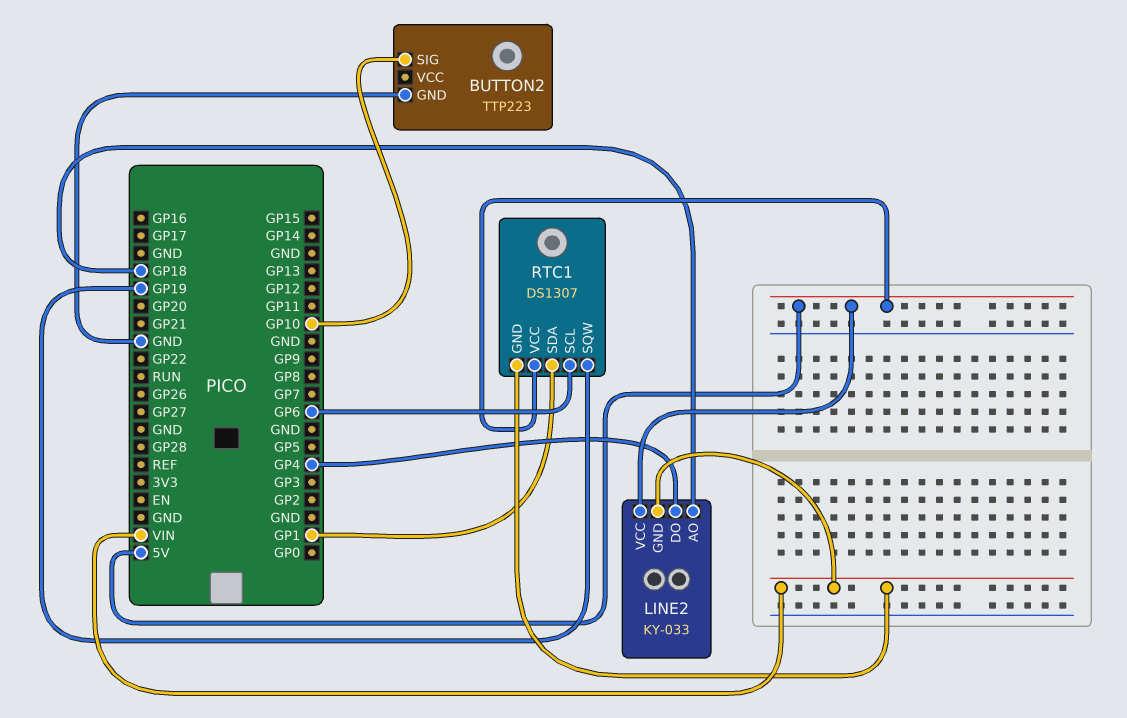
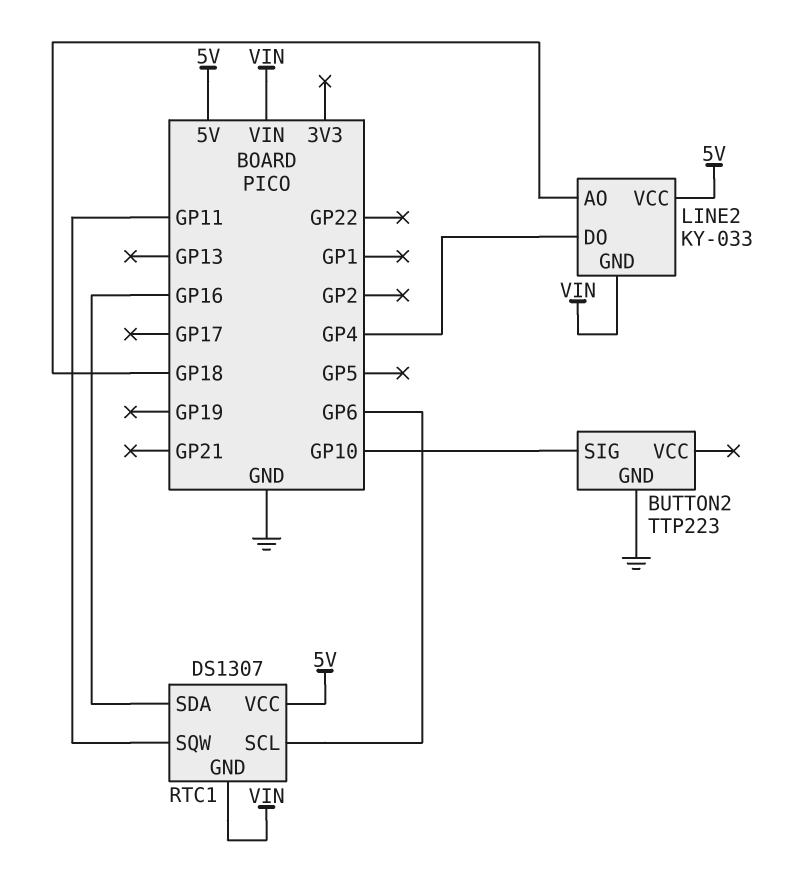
RTC1 pin SDA: GP1 -> GP16
RTC1 pin SQW: GP19 -> GP11

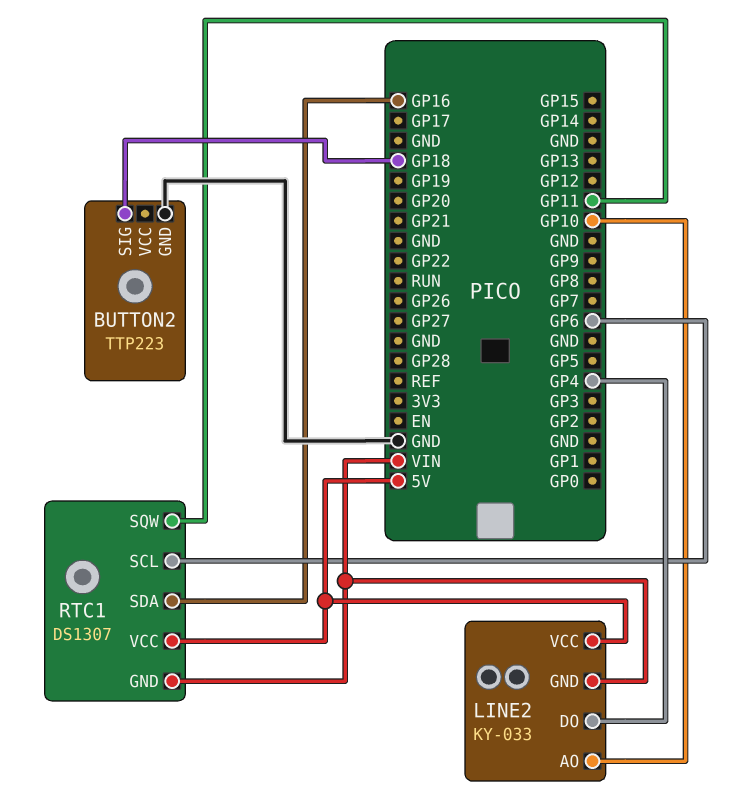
BUTTON2 pin SIG: GP10 -> GP18
LINE2 pin AO: GP18 -> GP10

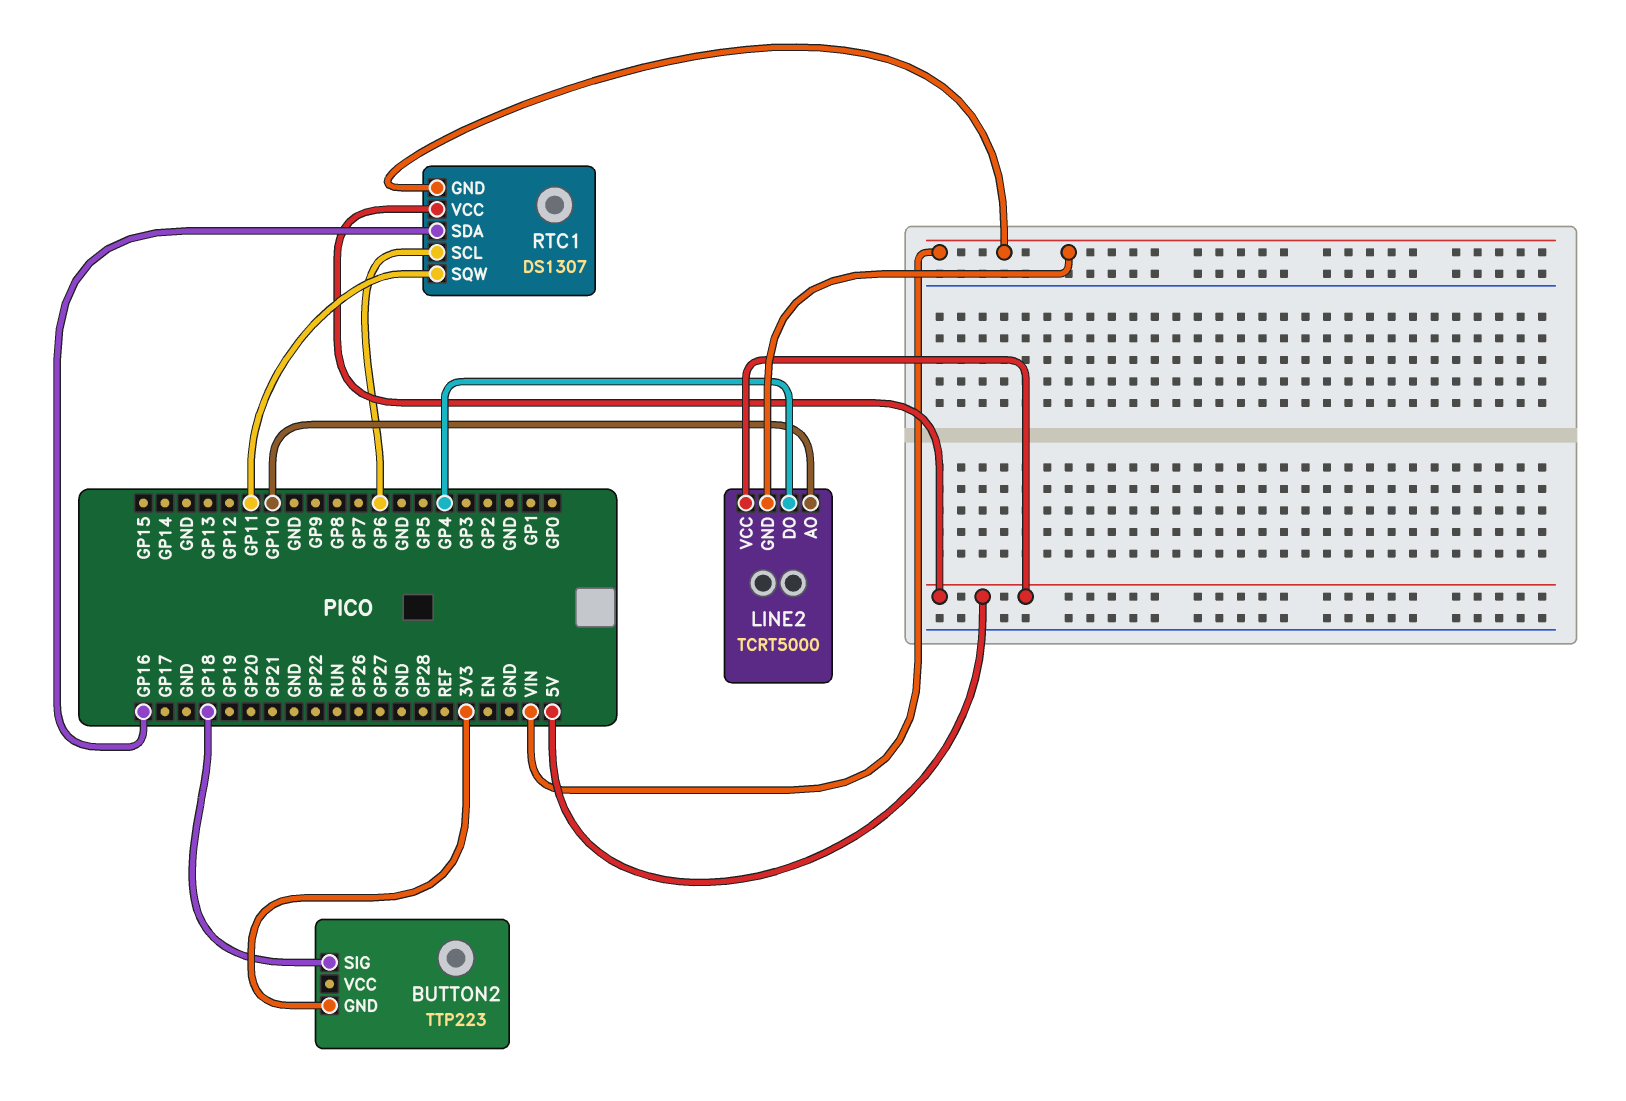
BUTTON2 pin GND: GND -> 3V3
LINE2: KY-033 -> TCRT5000

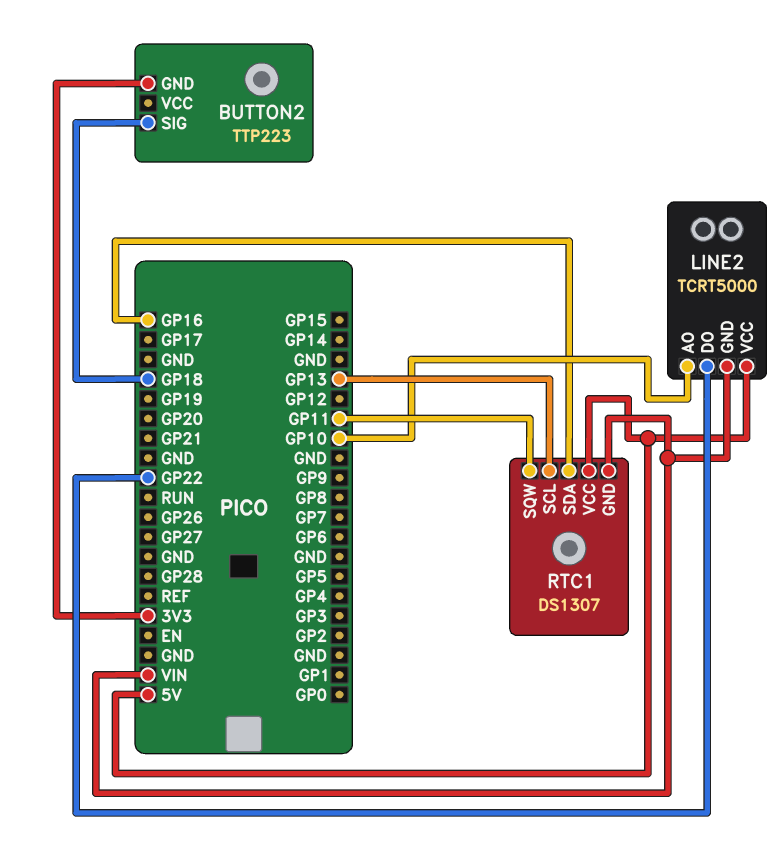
LINE2 pin DO: GP4 -> GP22
RTC1 pin SCL: GP6 -> GP13

